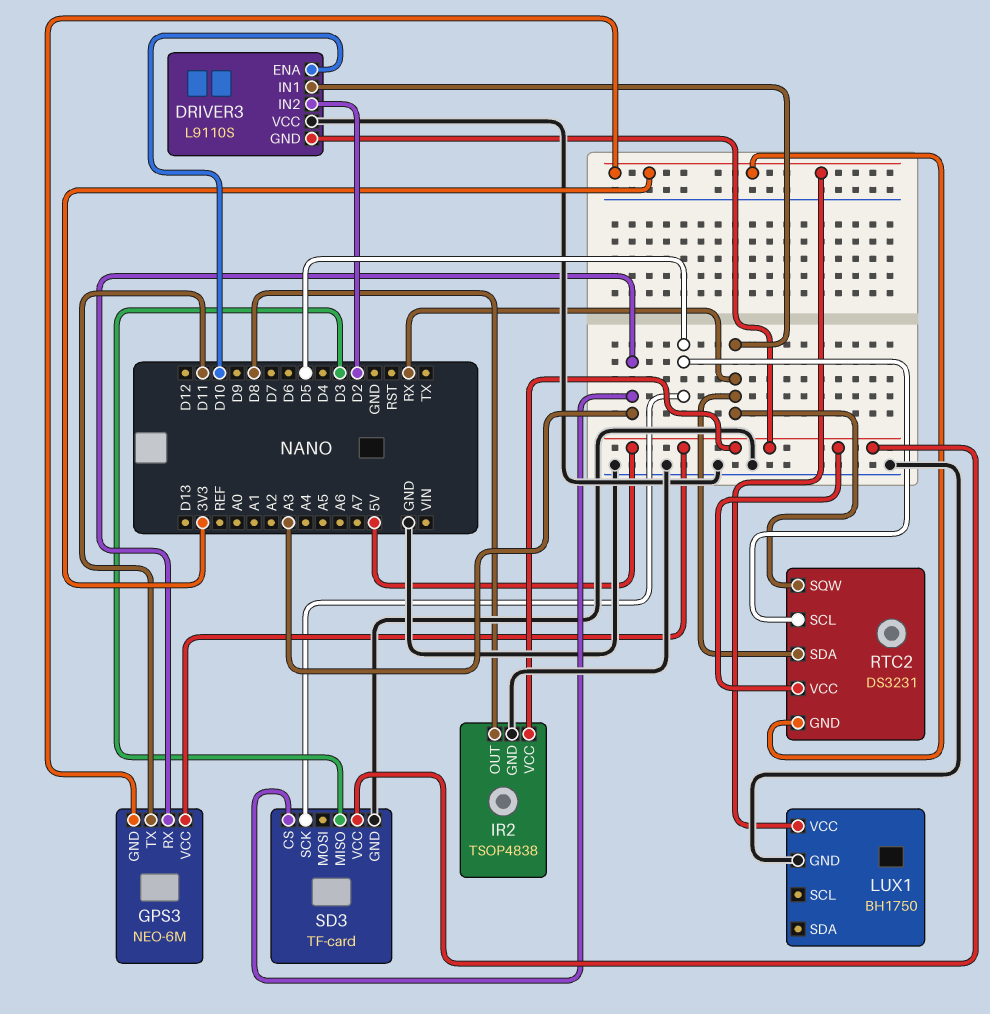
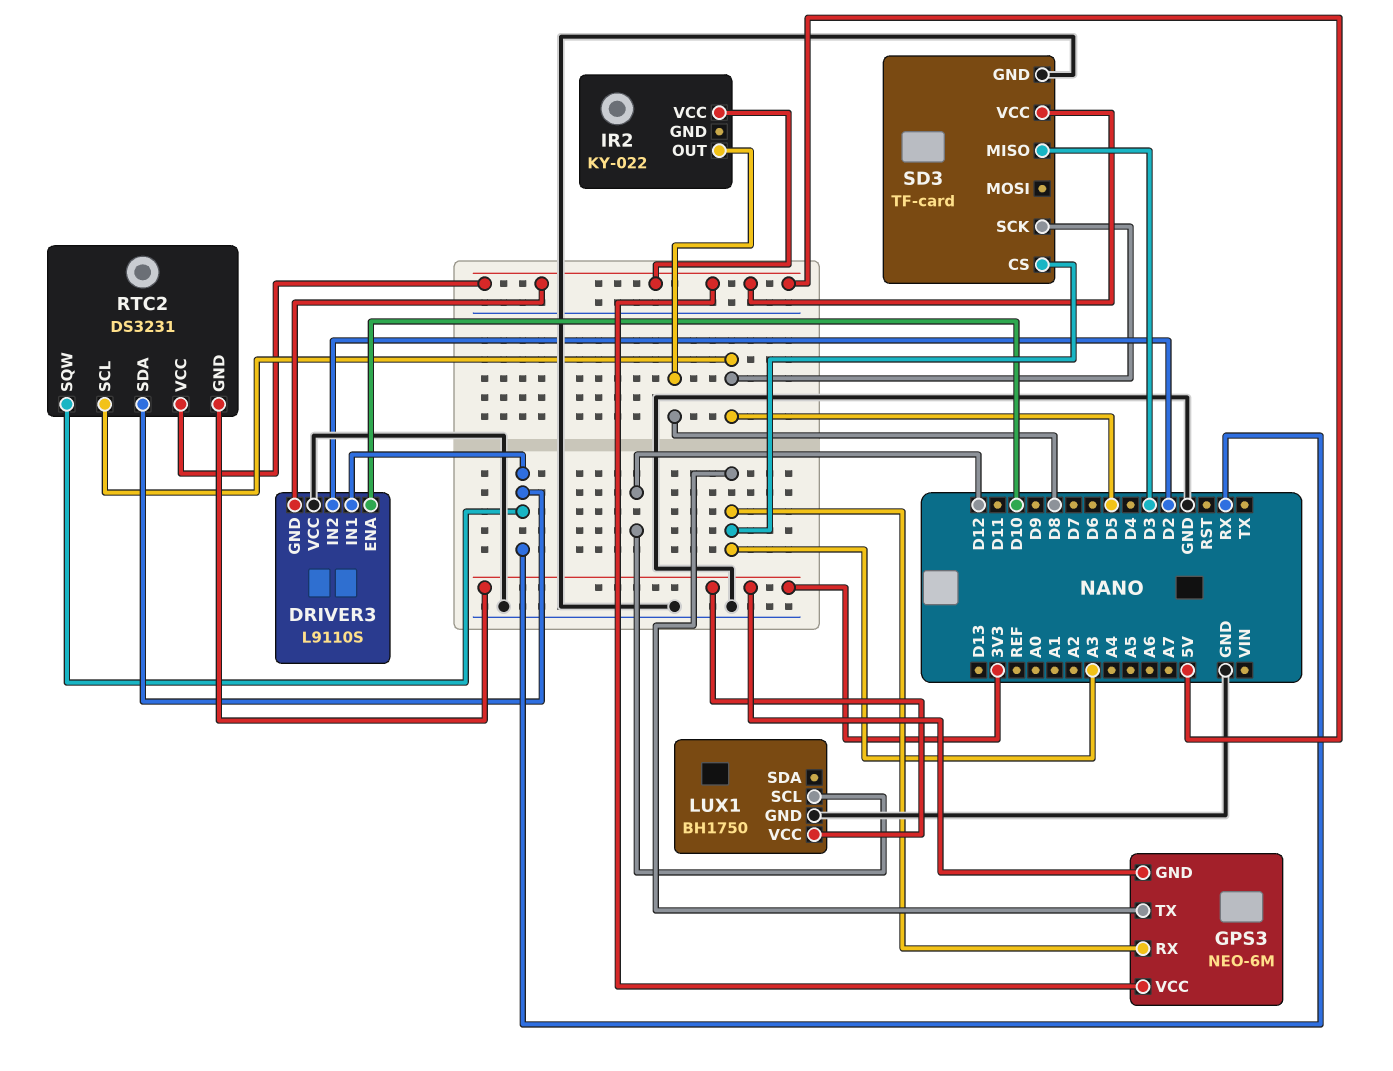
GPS3 pin TX: D11 -> A3
IR2: TSOP4838 -> KY-022
IR2 pin GND: GND -> none
LUX1 pin SCL: none -> D12

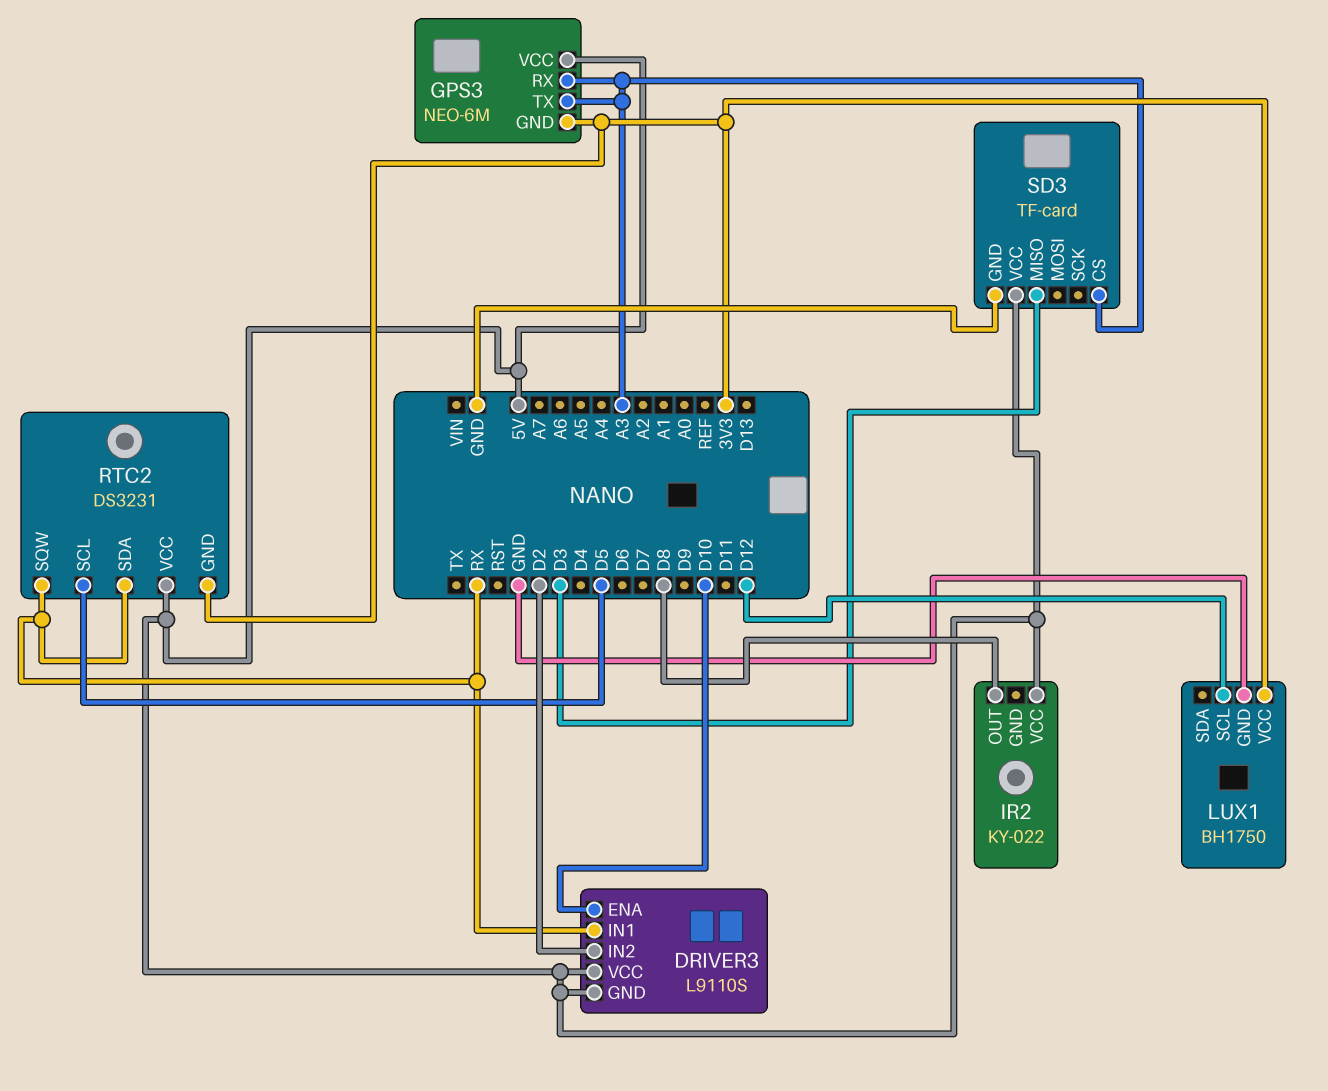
DRIVER3 pin VCC: GND -> 5V
SD3 pin SCK: D5 -> none

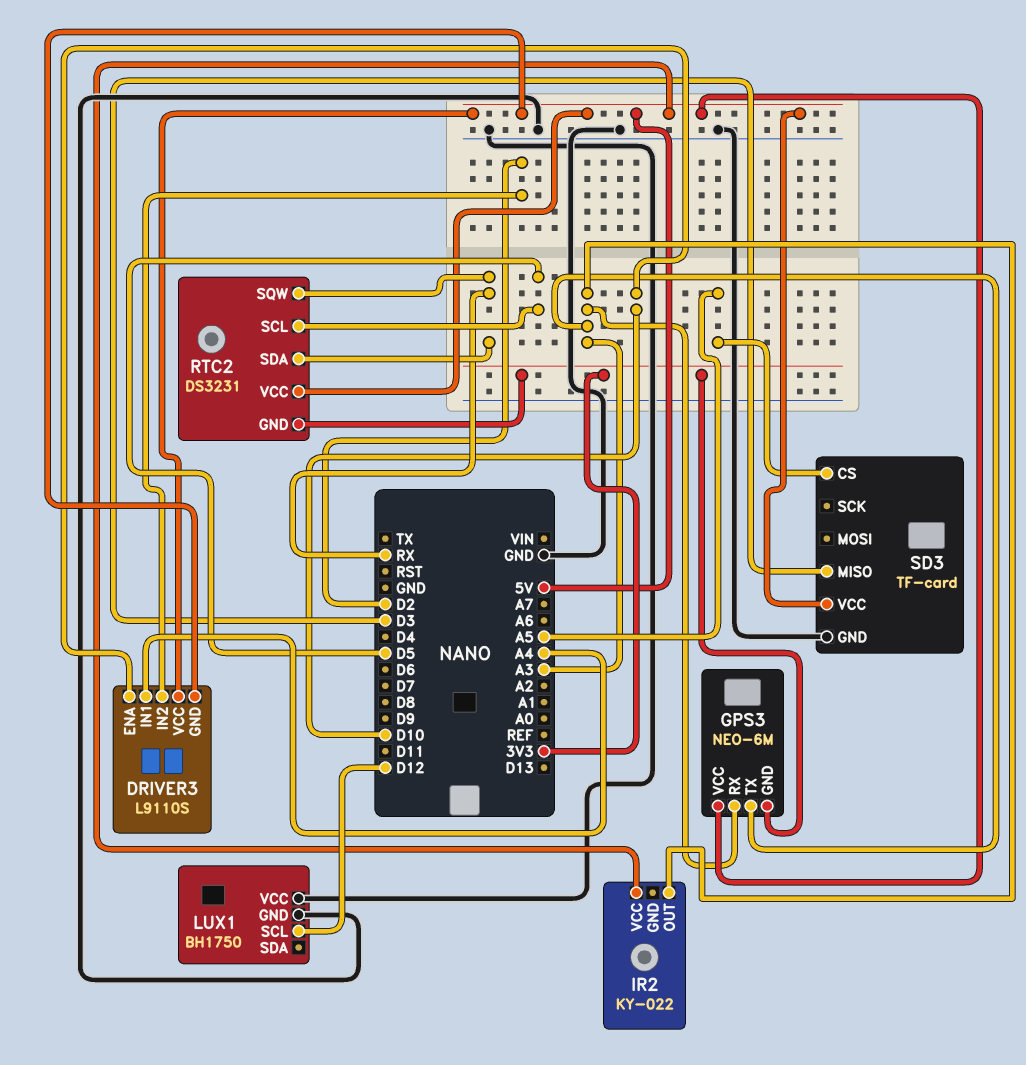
DRIVER3 pin IN1: RX -> A4
IR2 pin OUT: D8 -> A3
LUX1 pin VCC: 3V3 -> GND
SD3 pin CS: A3 -> A5

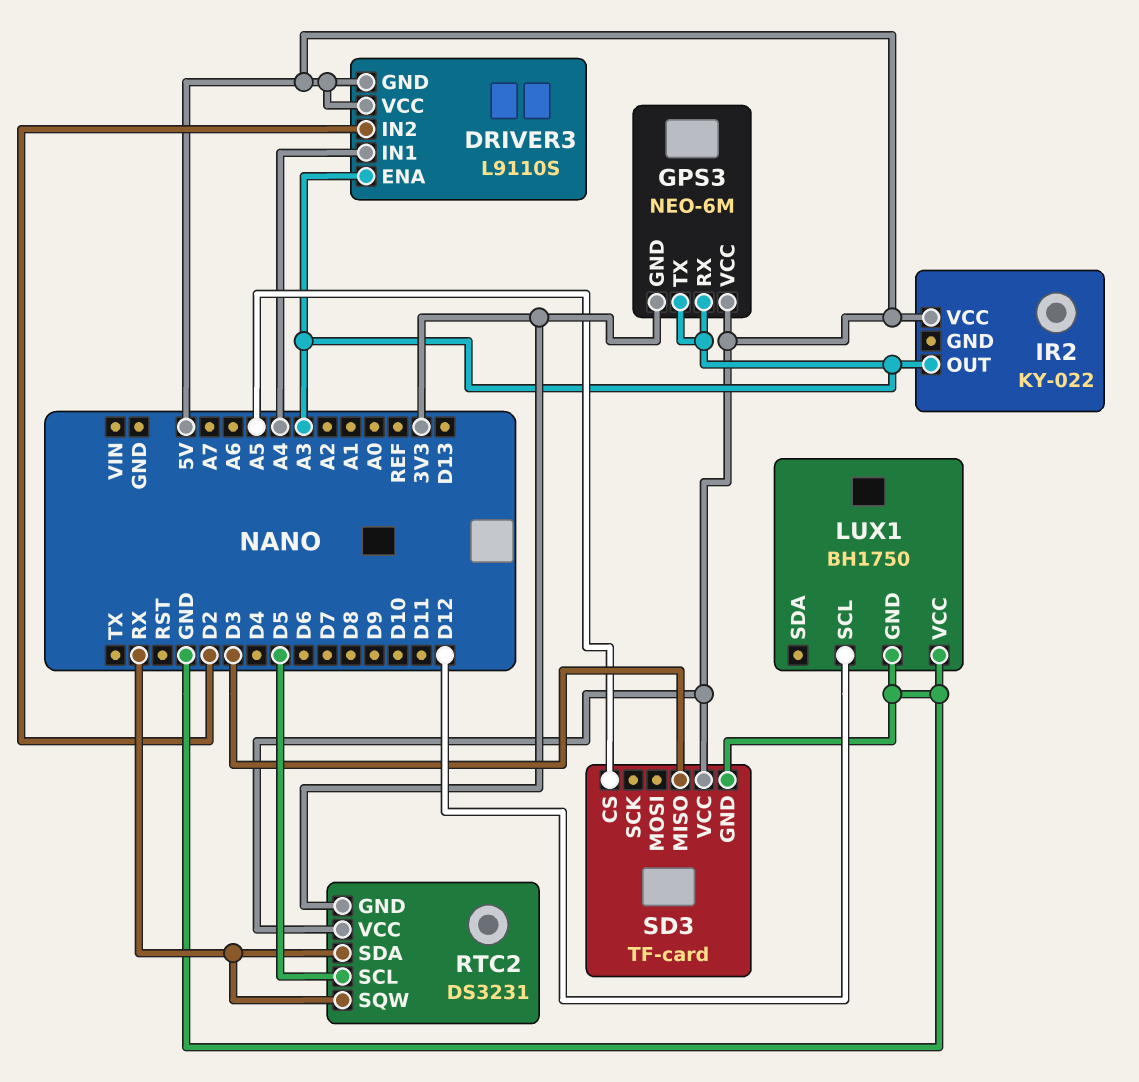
DRIVER3 pin ENA: D10 -> A3

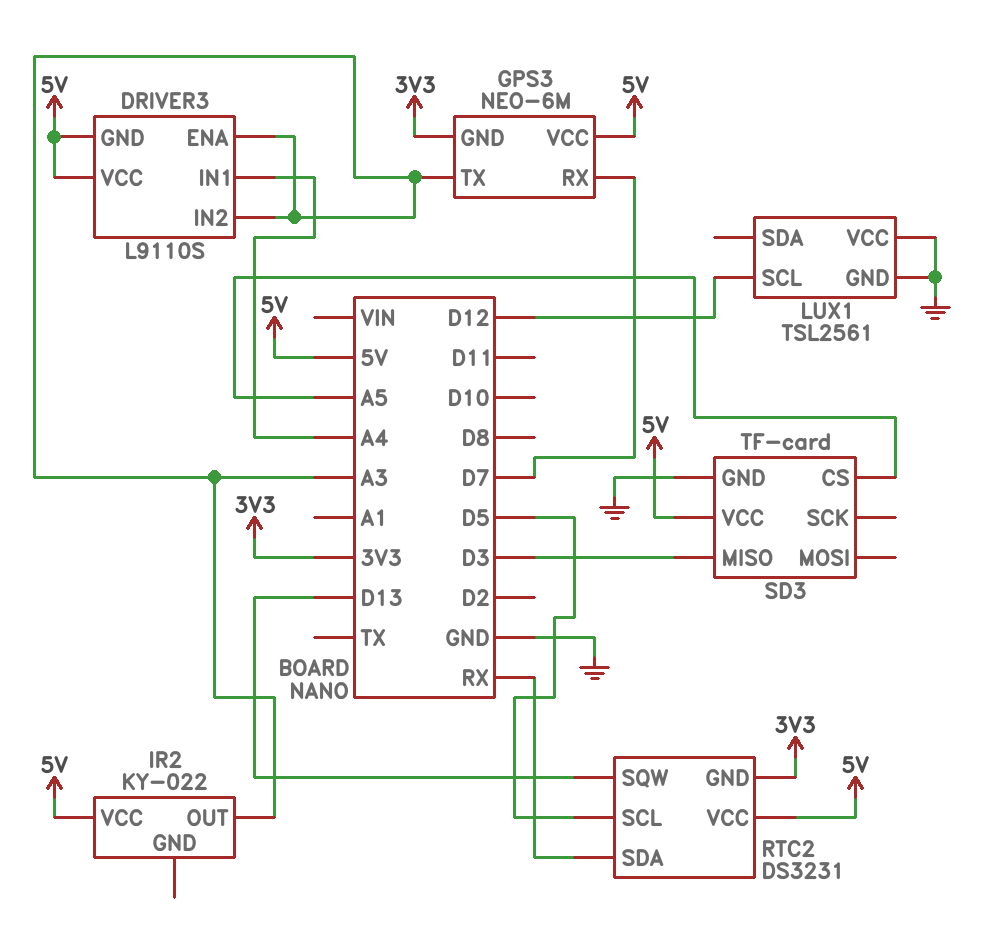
DRIVER3 pin IN2: D2 -> A3
GPS3 pin RX: A3 -> D7
LUX1: BH1750 -> TSL2561
RTC2 pin SQW: RX -> D13

